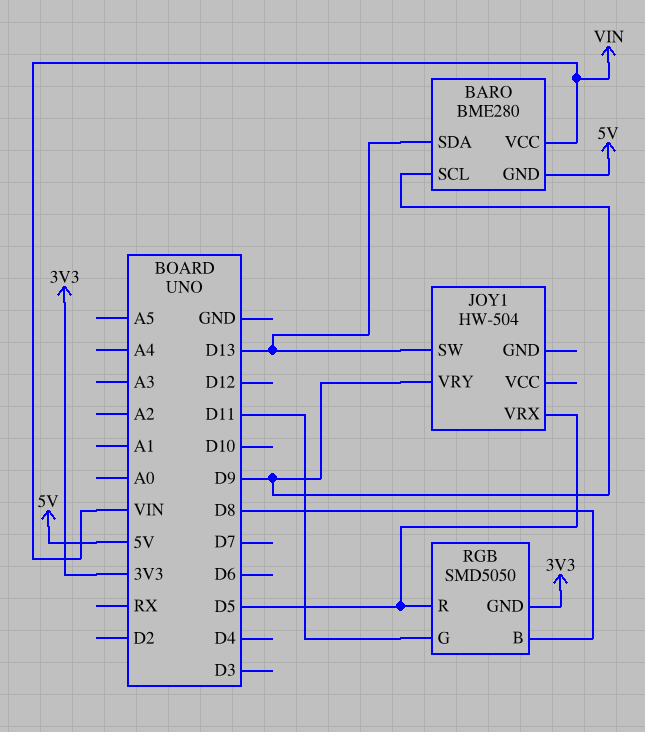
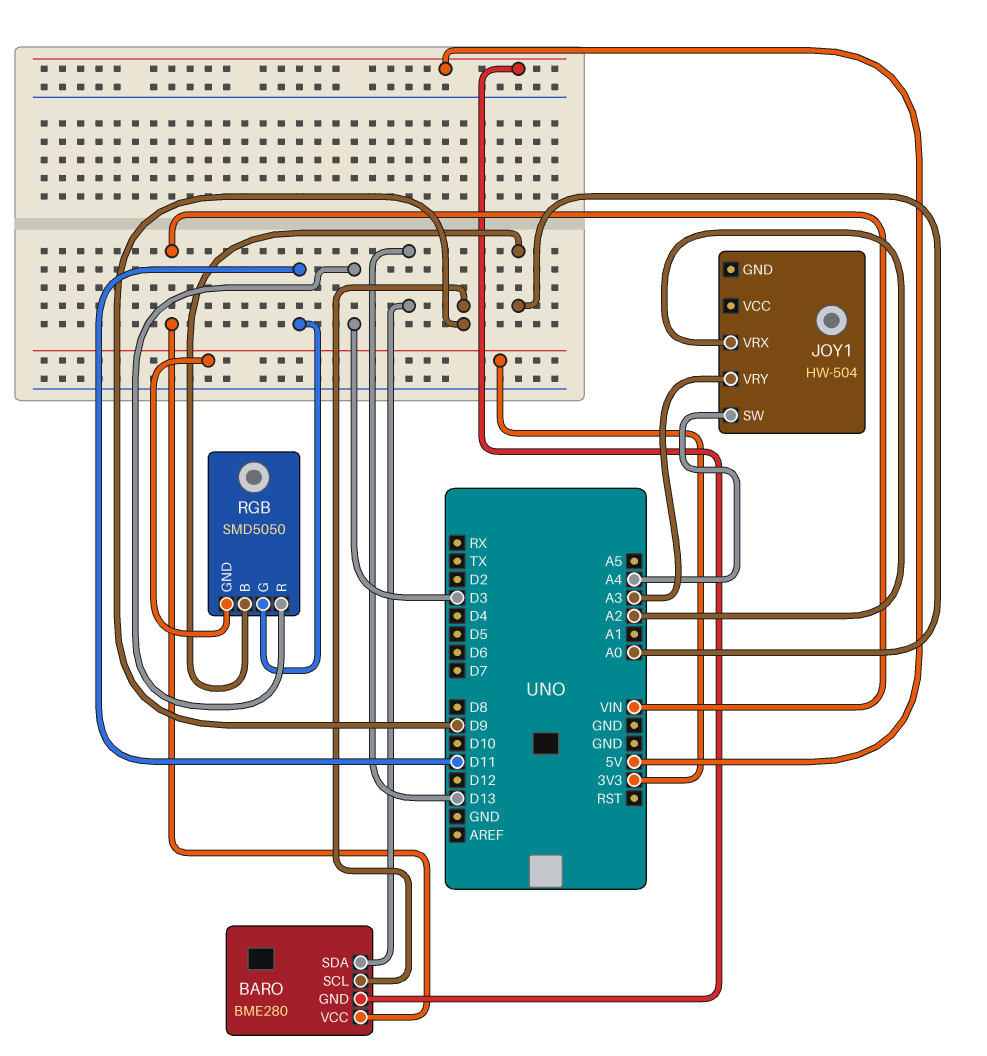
JOY1 pin SW: D13 -> A4
JOY1 pin VRX: D5 -> A2
JOY1 pin VRY: D9 -> A3
RGB pin B: D8 -> A0
RGB pin R: D5 -> D3

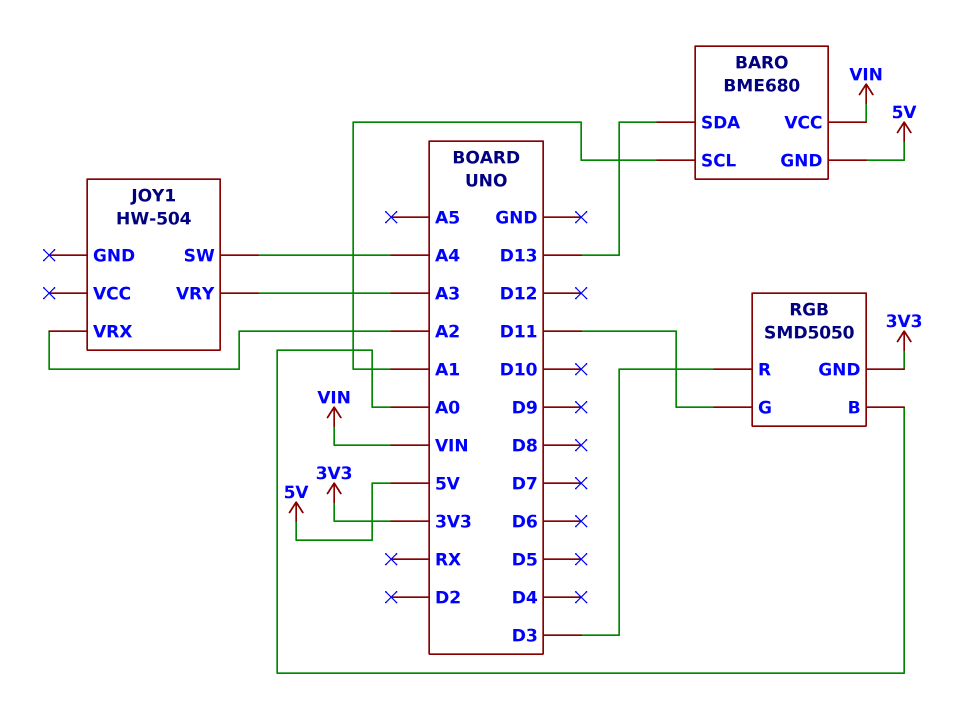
BARO: BME280 -> BME680
BARO pin SCL: D9 -> A1

